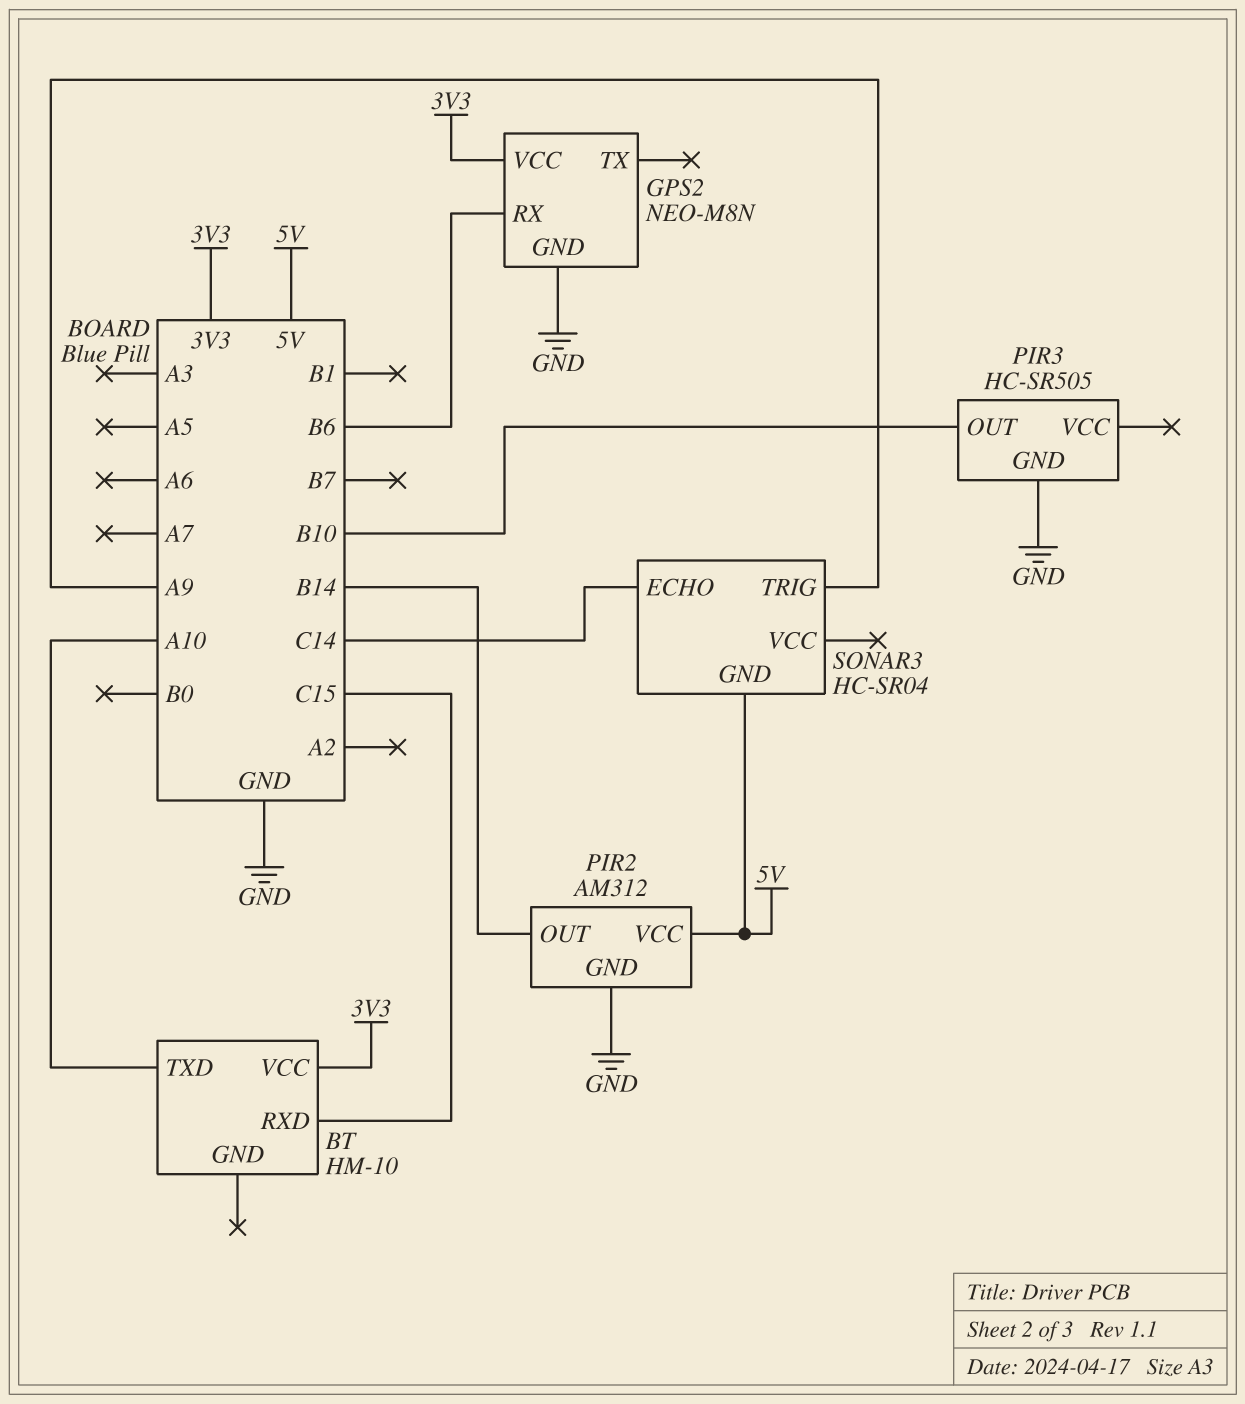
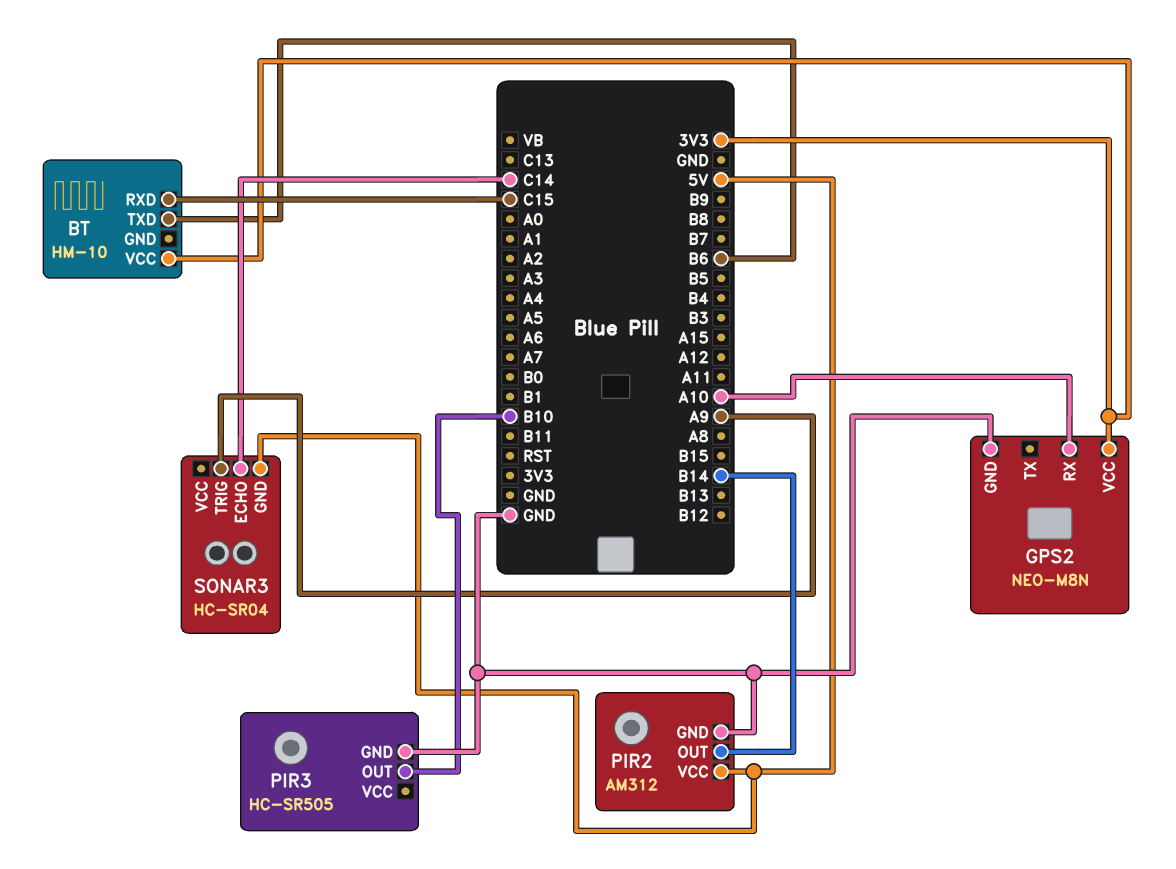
BT pin TXD: A10 -> B6
GPS2 pin RX: B6 -> A10

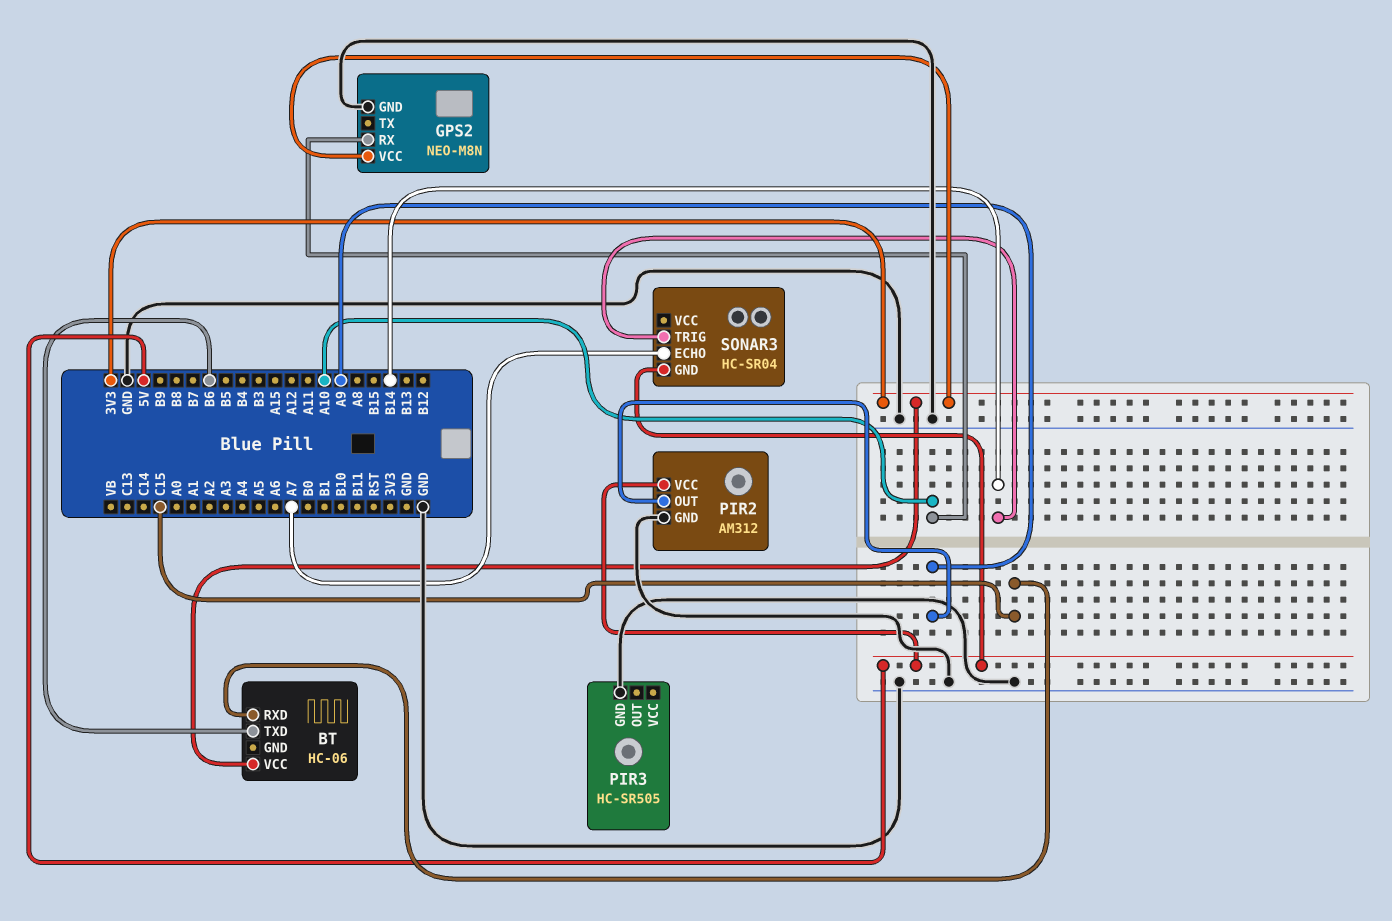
BT: HM-10 -> HC-06
PIR2 pin OUT: B14 -> A9
PIR3 pin OUT: B10 -> none
SONAR3 pin ECHO: C14 -> A7
SONAR3 pin TRIG: A9 -> B14

